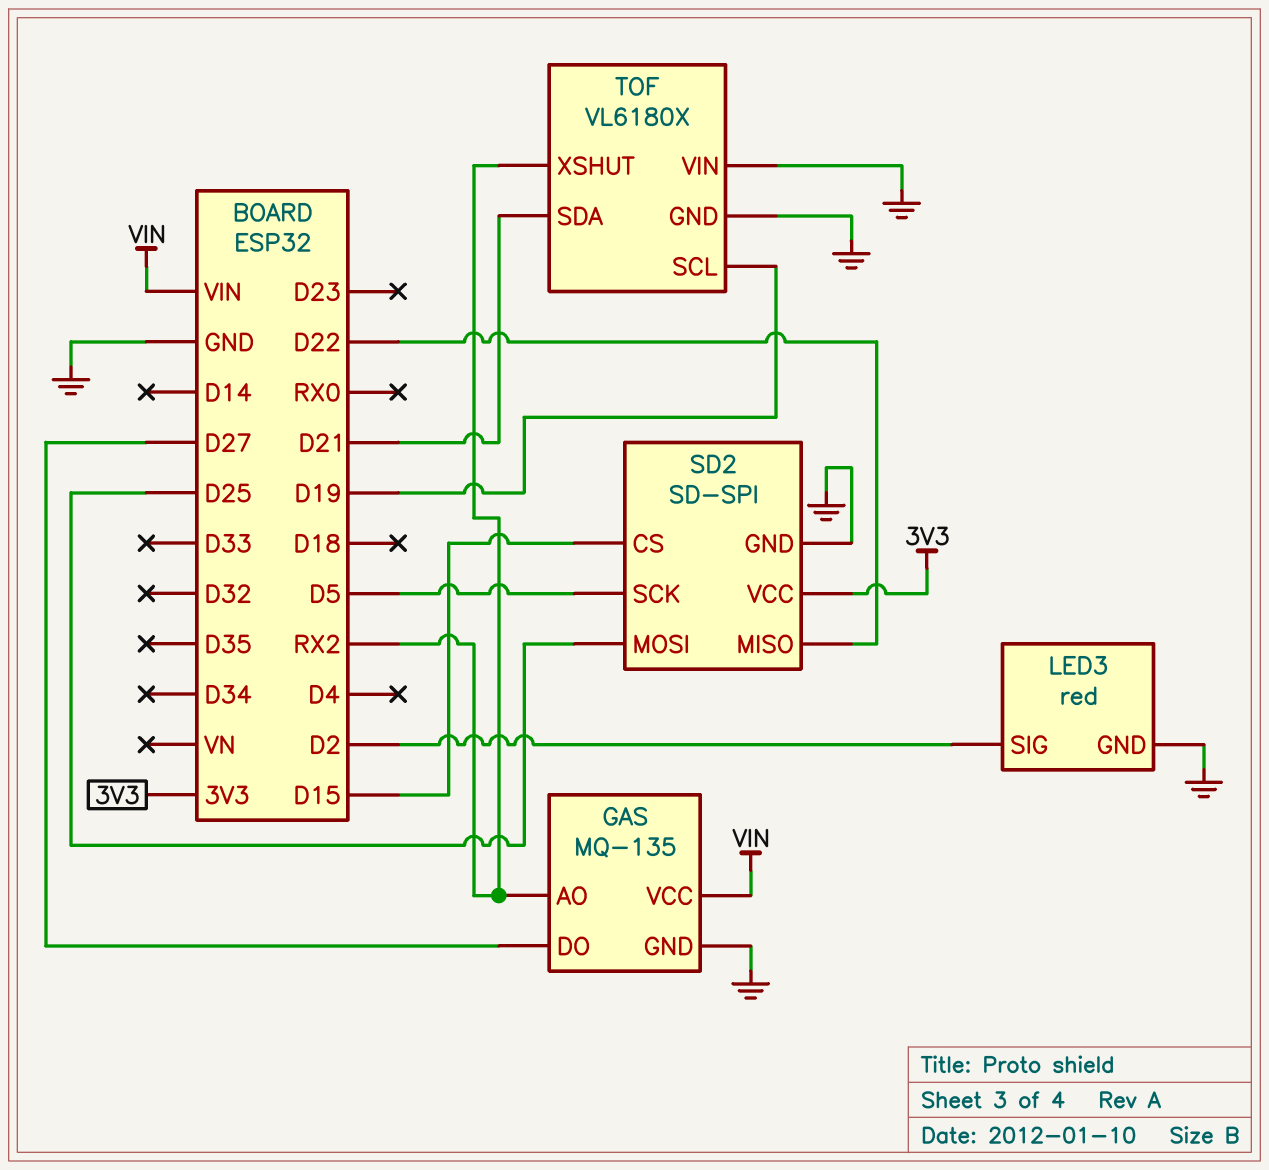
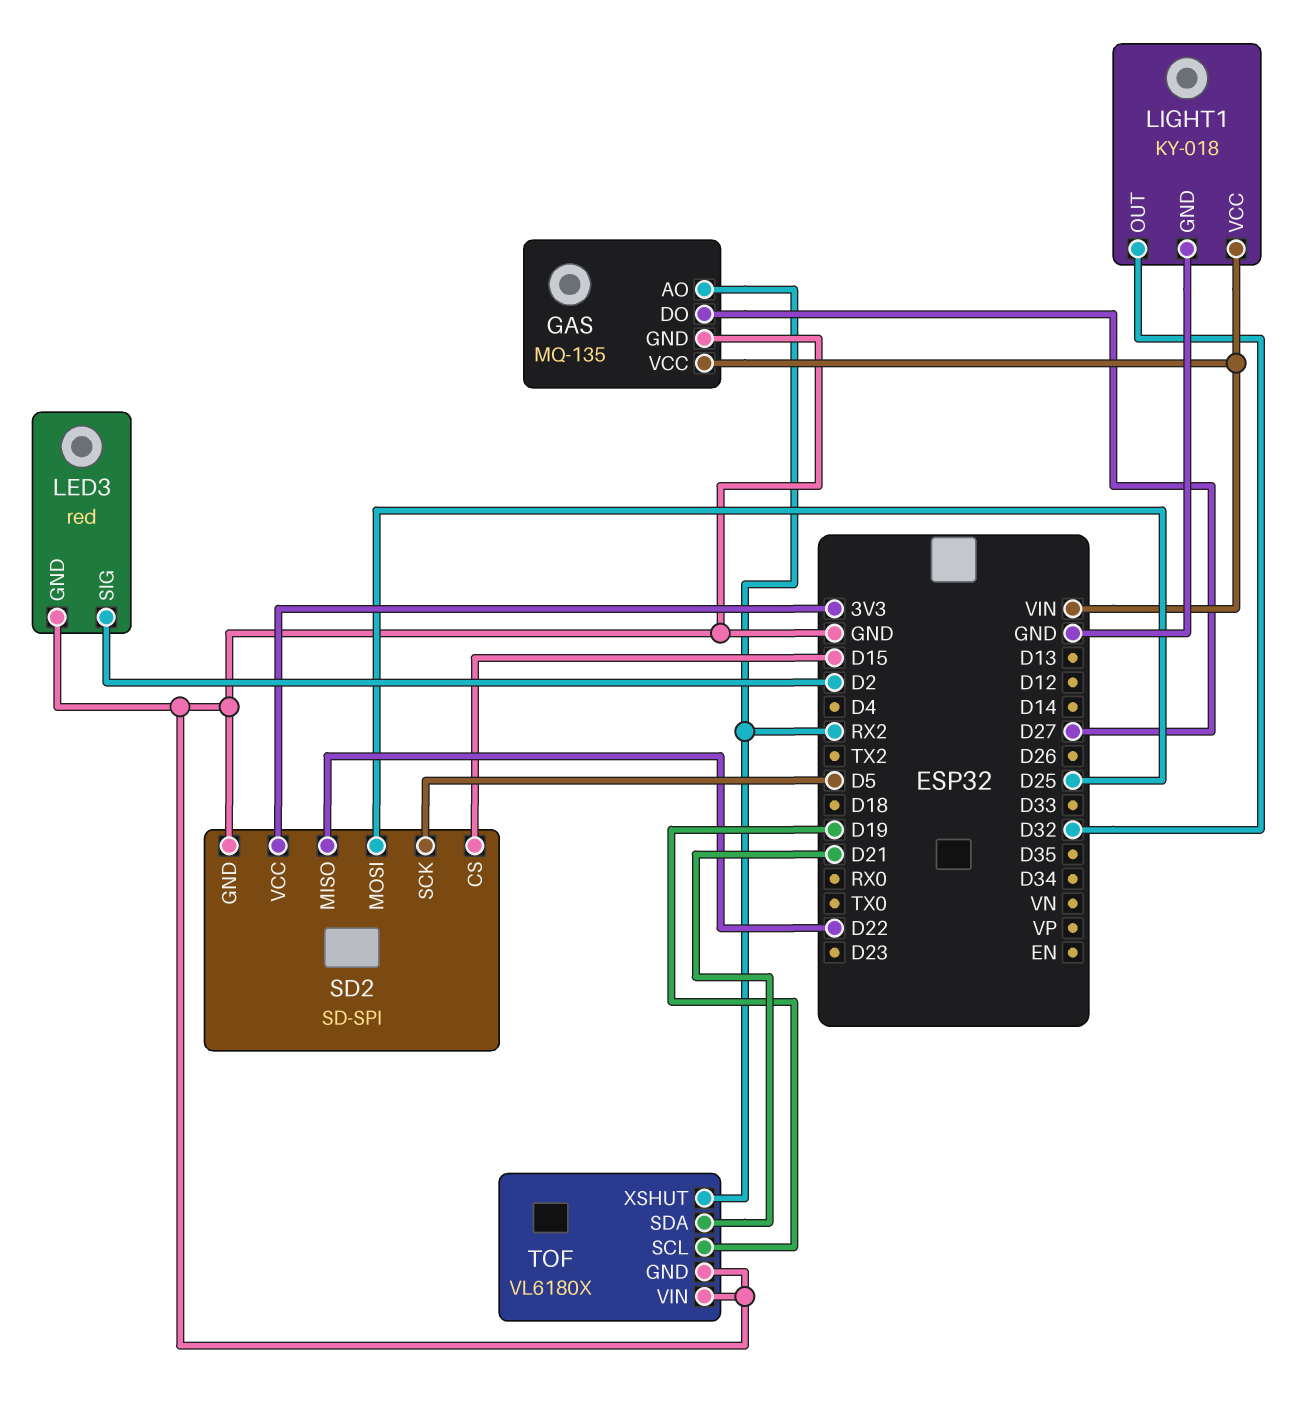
LIGHT1: none -> KY-018
LIGHT1 pin GND: none -> GND
LIGHT1 pin OUT: none -> D32
LIGHT1 pin VCC: none -> VIN

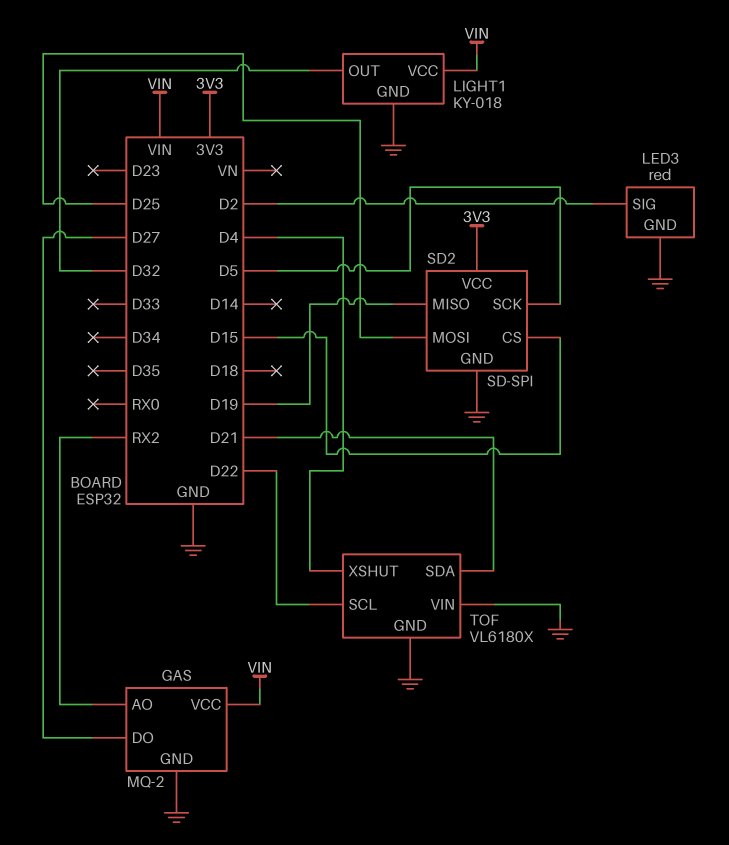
GAS: MQ-135 -> MQ-2
SD2 pin MISO: D22 -> D19
TOF pin SCL: D19 -> D22
TOF pin XSHUT: RX2 -> D4

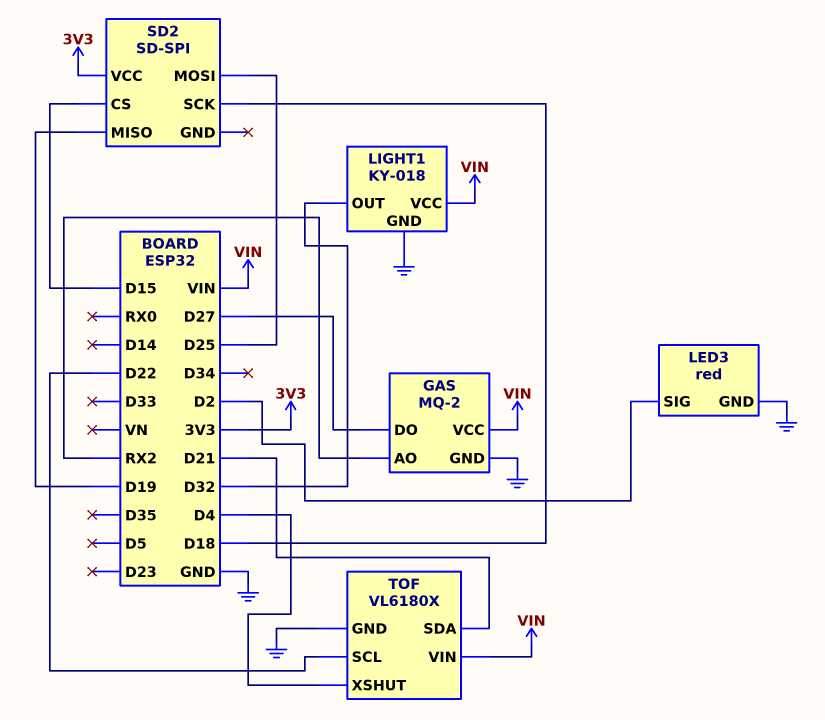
SD2 pin GND: GND -> none
SD2 pin SCK: D5 -> D18
TOF pin VIN: GND -> VIN

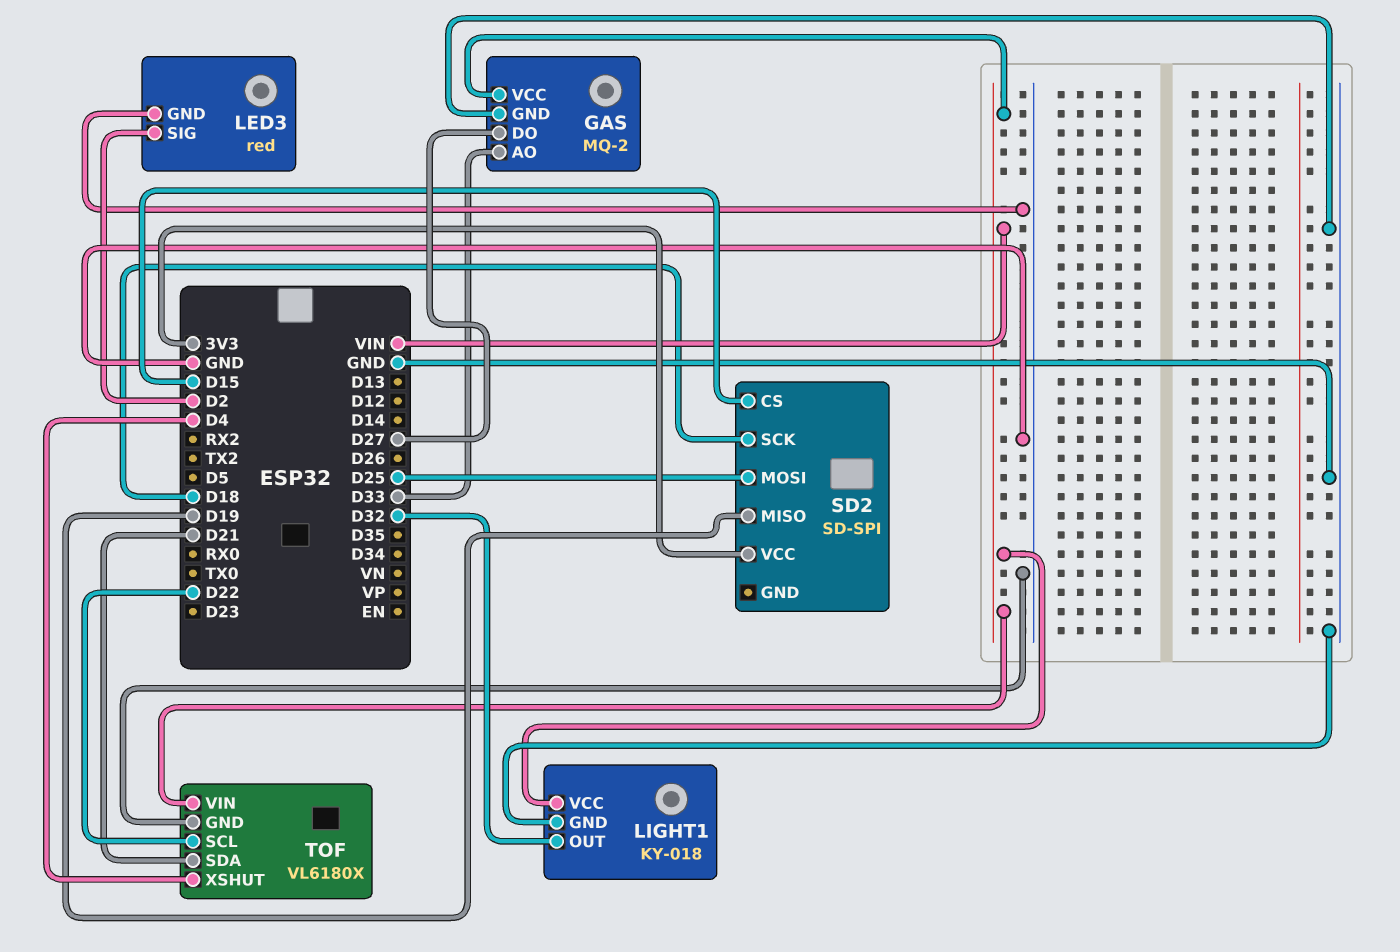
GAS pin AO: RX2 -> D33

